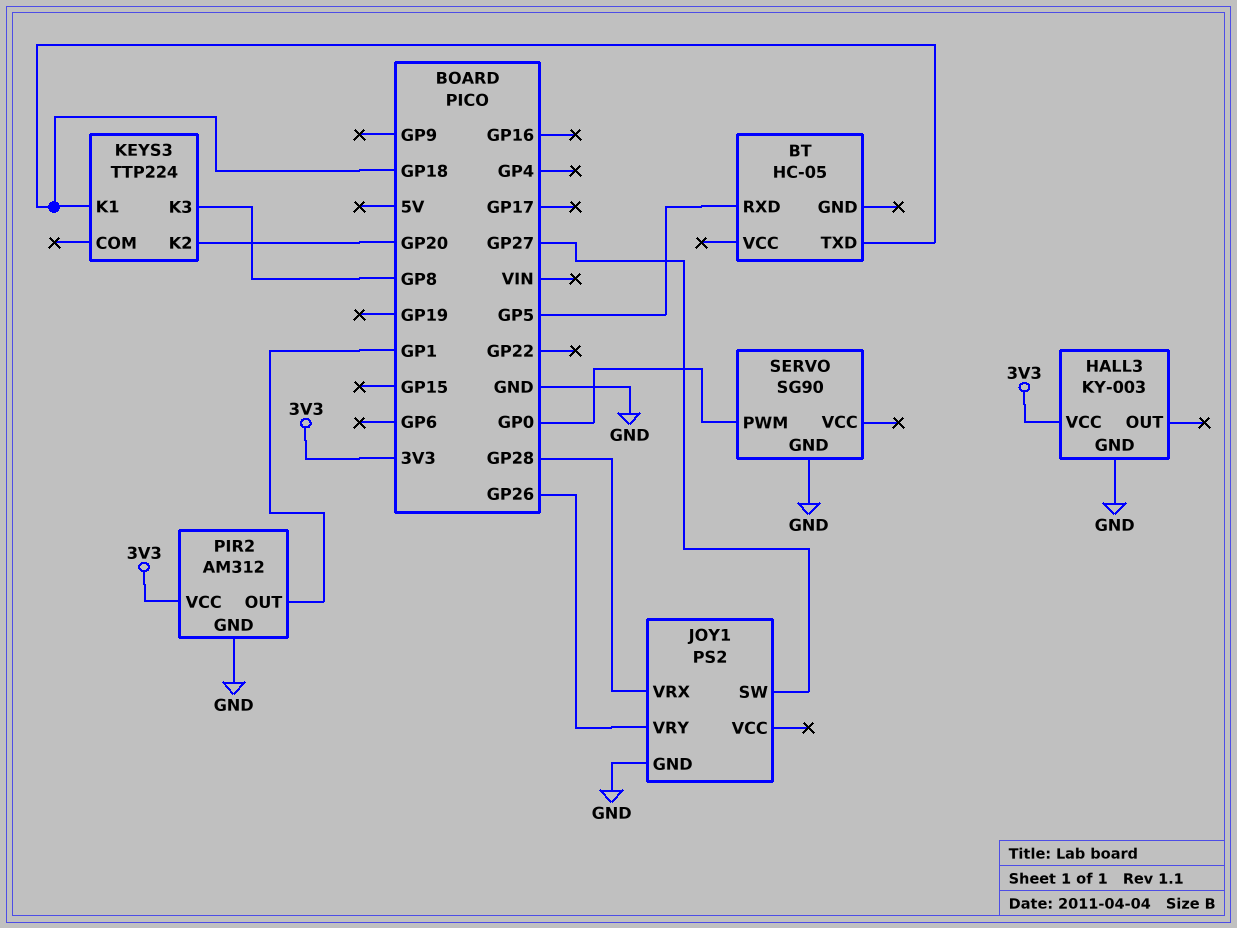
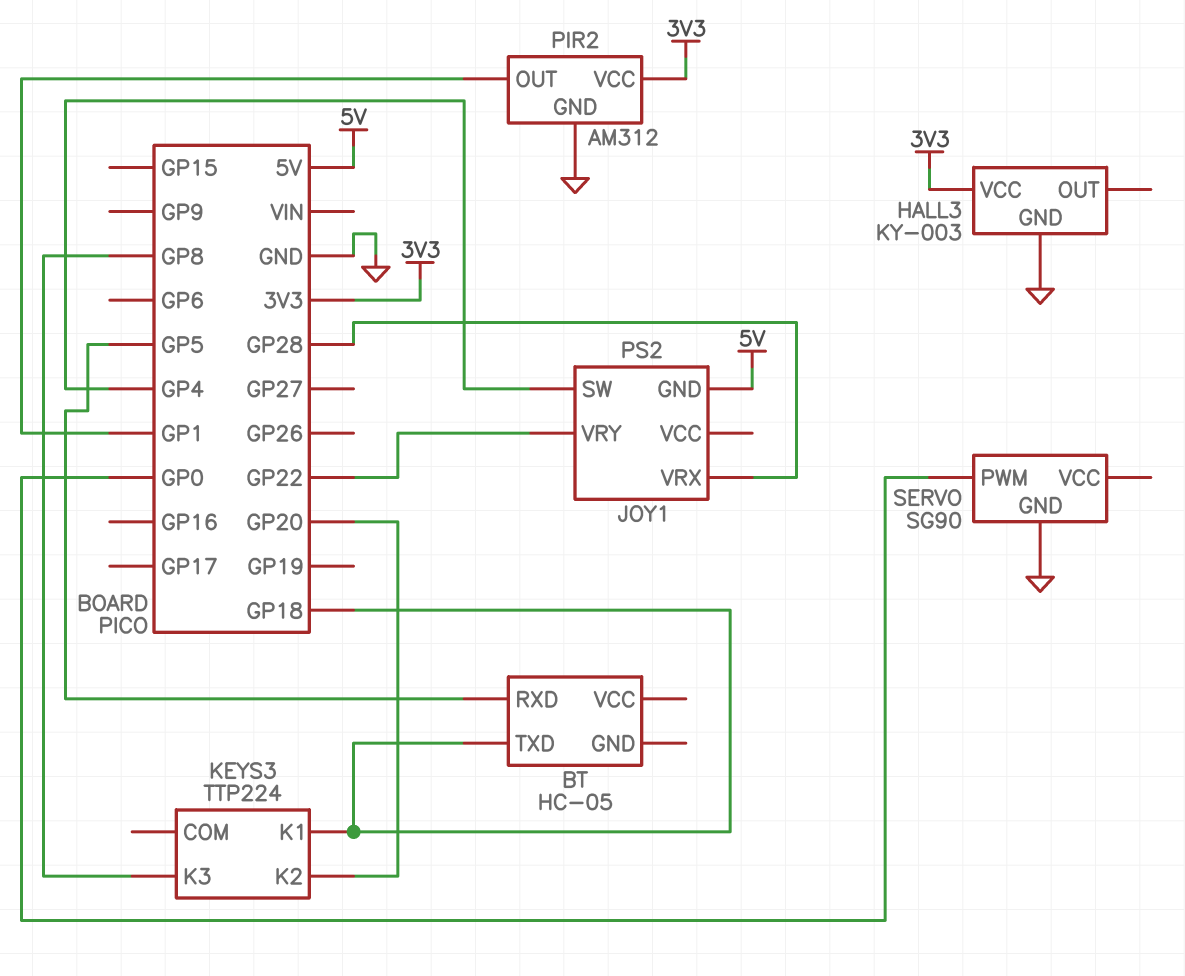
JOY1 pin GND: GND -> 5V
JOY1 pin SW: GP27 -> GP4
JOY1 pin VRY: GP26 -> GP22

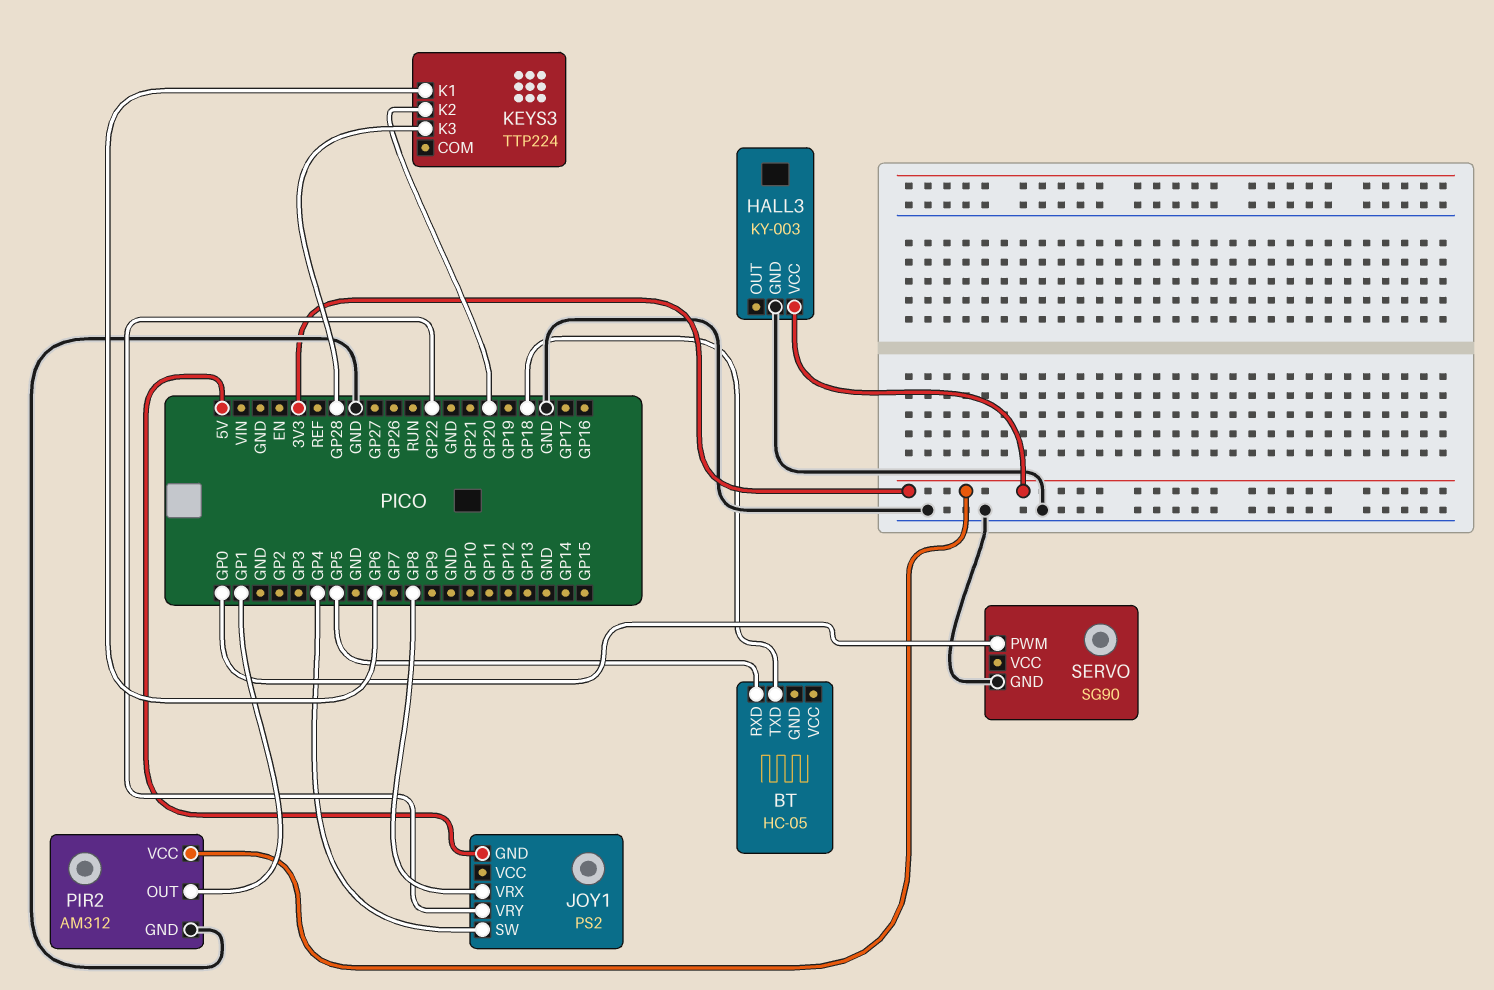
JOY1 pin VRX: GP28 -> GP8
KEYS3 pin K1: GP18 -> GP6
KEYS3 pin K3: GP8 -> GP28

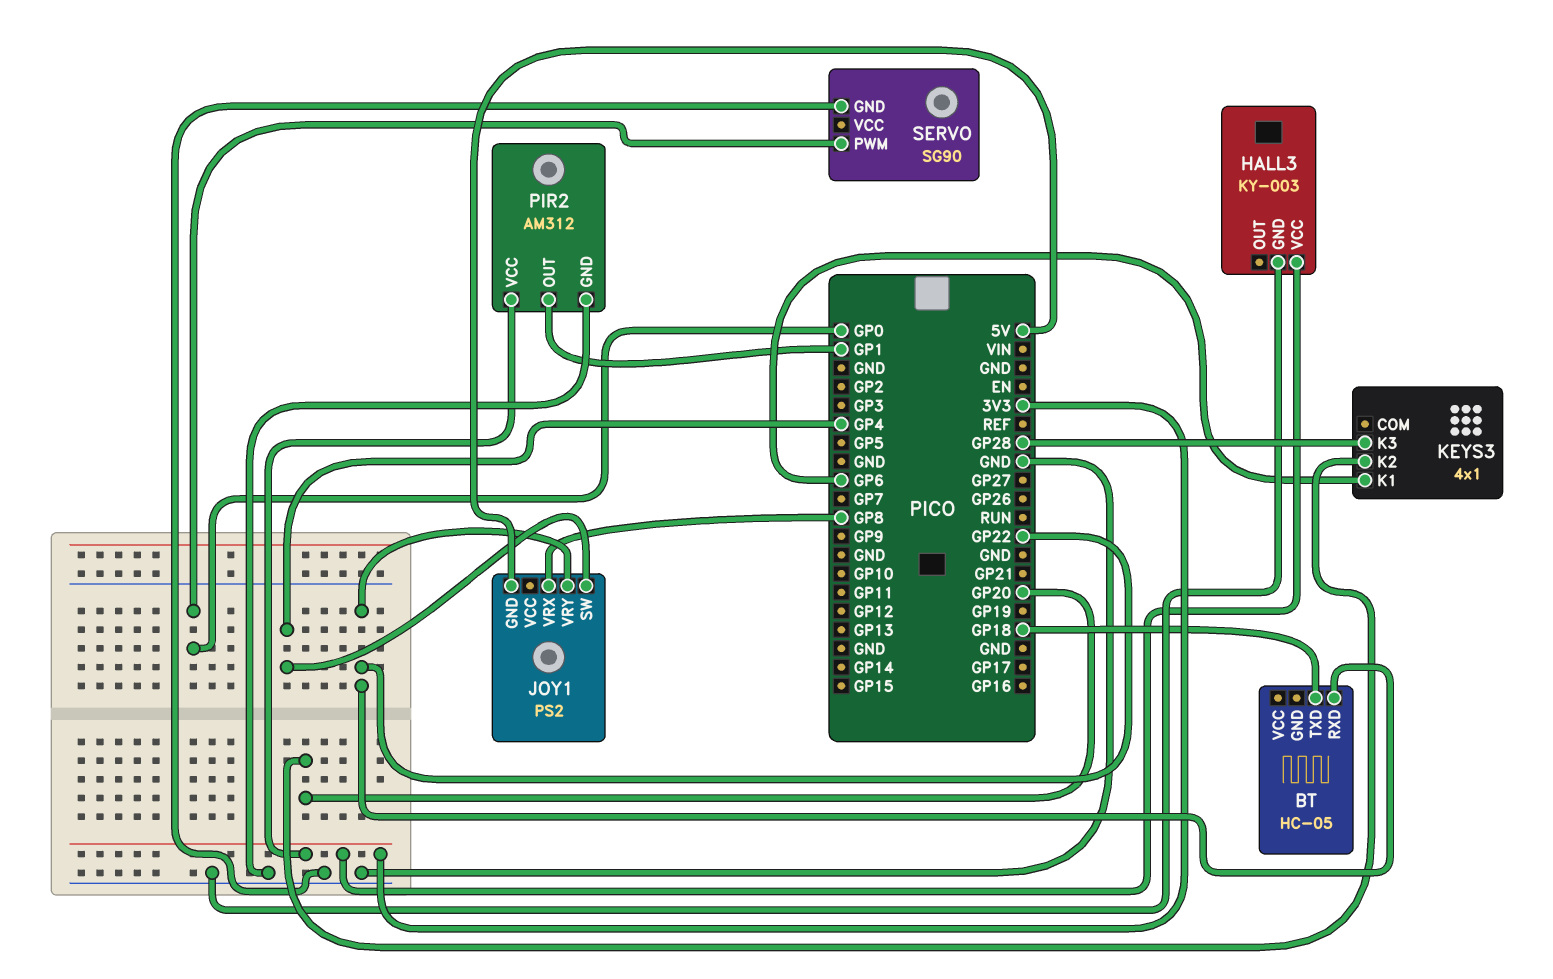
BT pin RXD: GP5 -> GP22
KEYS3: TTP224 -> 4x1

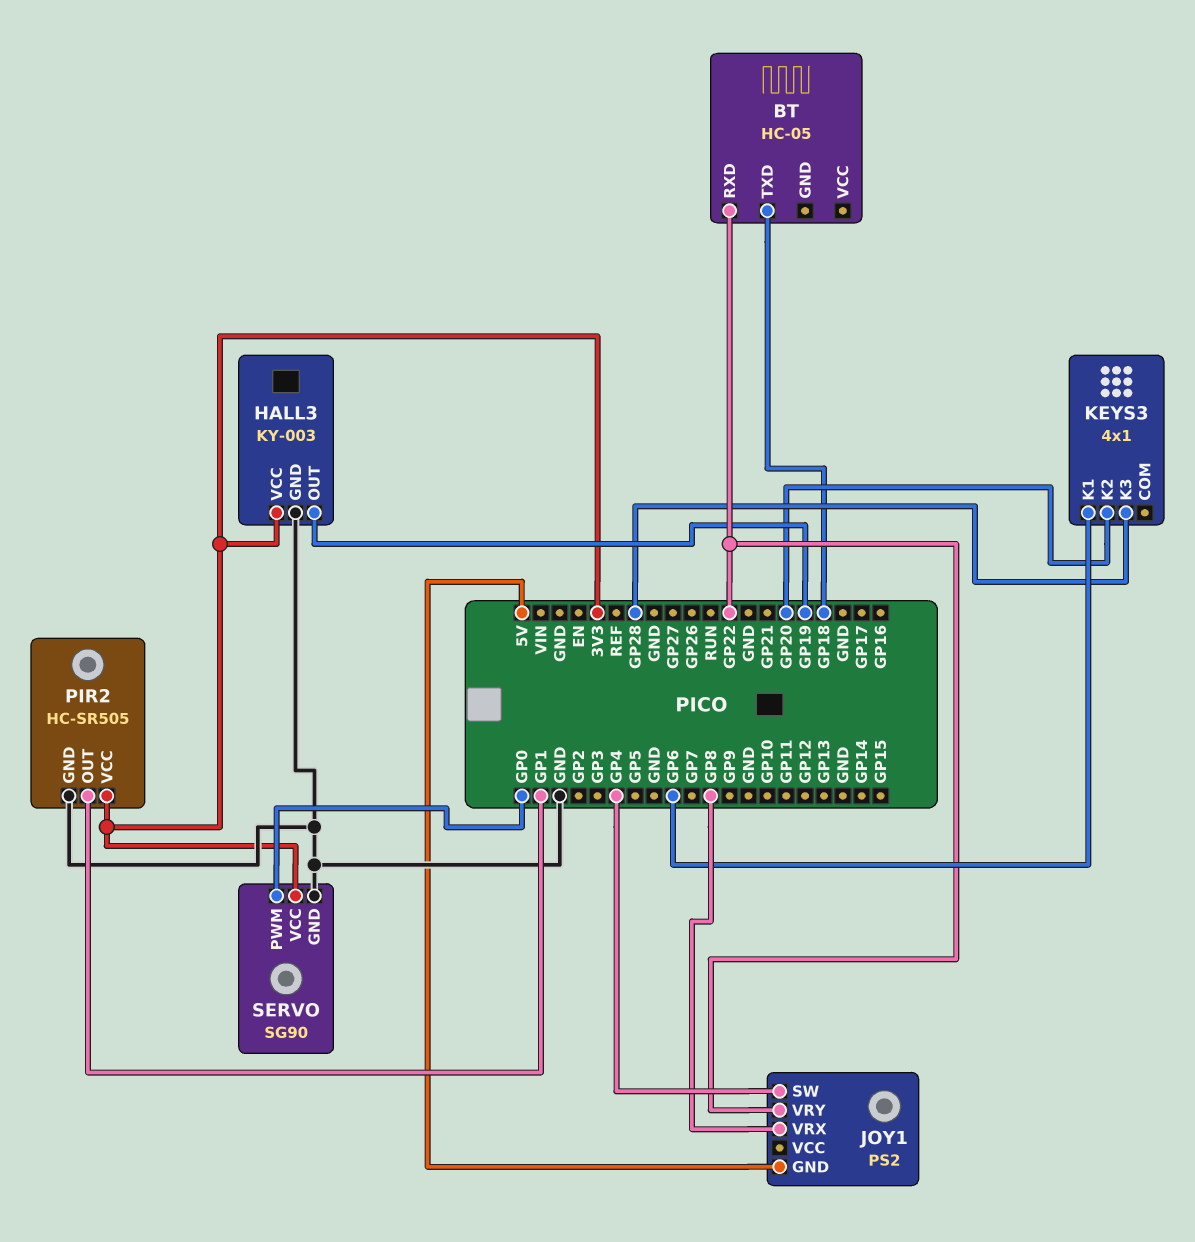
HALL3 pin OUT: none -> GP19
PIR2: AM312 -> HC-SR505
SERVO pin VCC: none -> 3V3

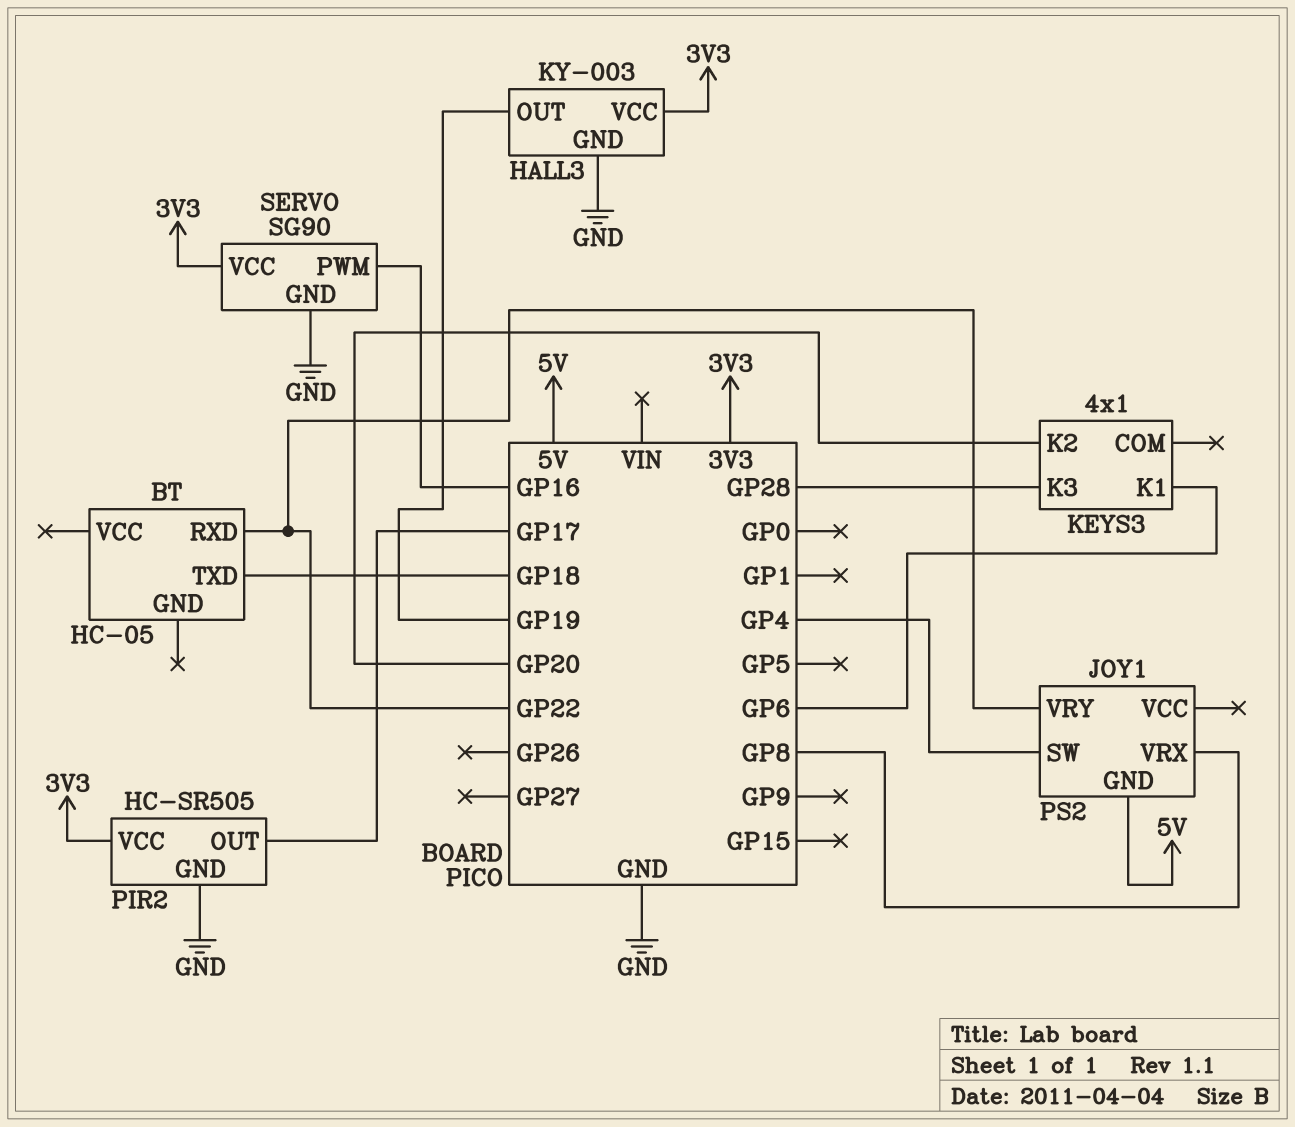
PIR2 pin OUT: GP1 -> GP17
SERVO pin PWM: GP0 -> GP16

